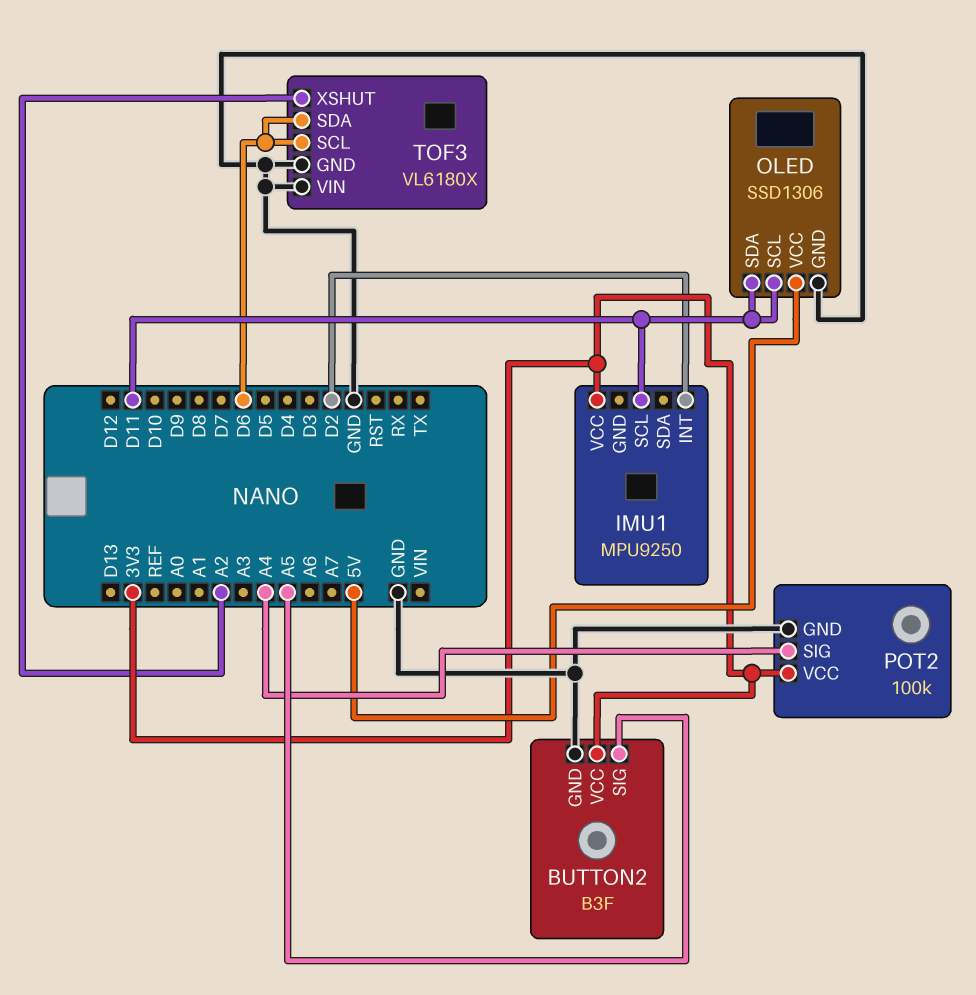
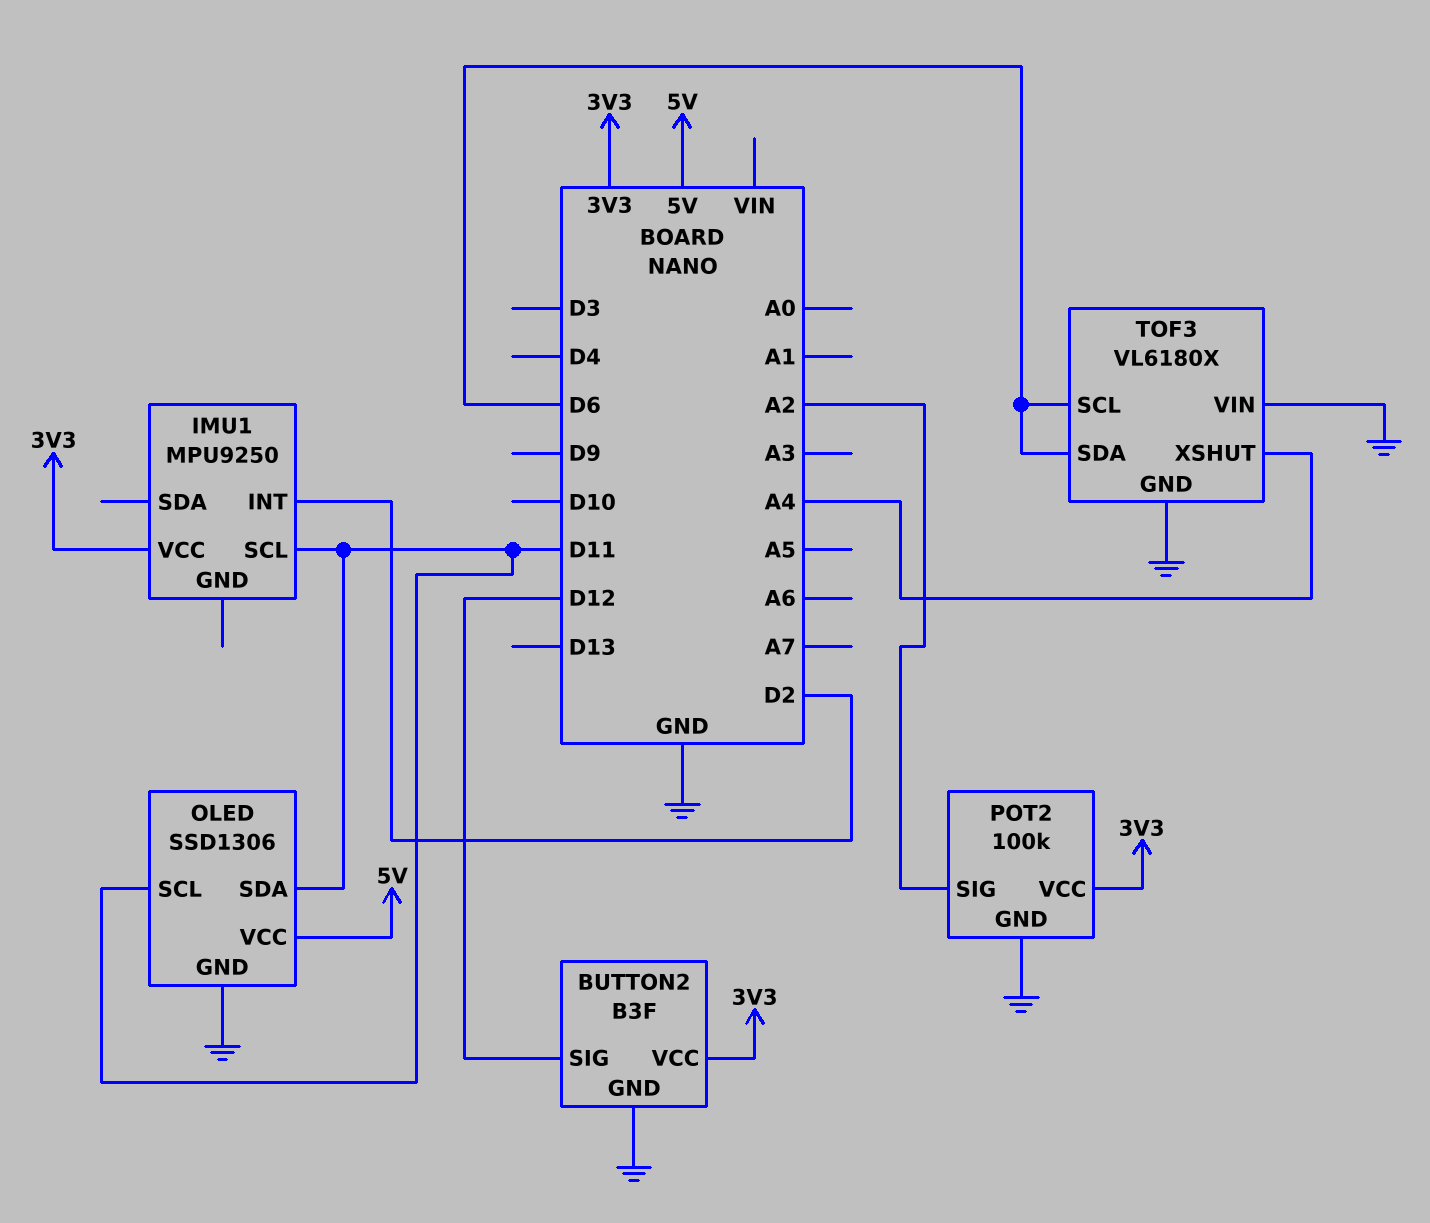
BUTTON2 pin SIG: A5 -> D12
POT2 pin SIG: A4 -> A2
TOF3 pin XSHUT: A2 -> A4

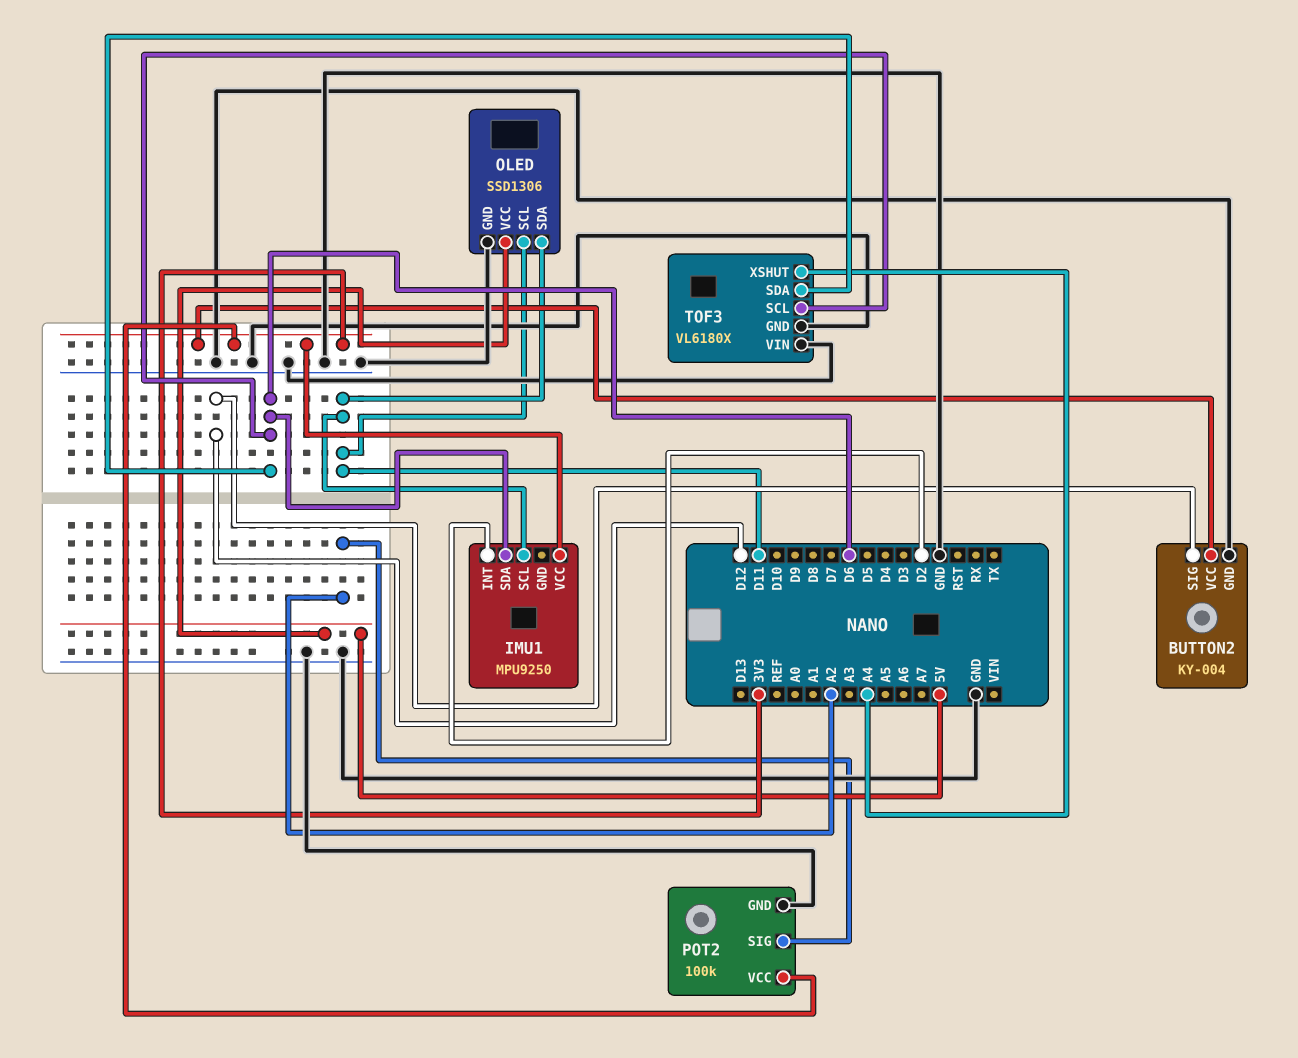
BUTTON2: B3F -> KY-004
IMU1 pin SDA: none -> D6

